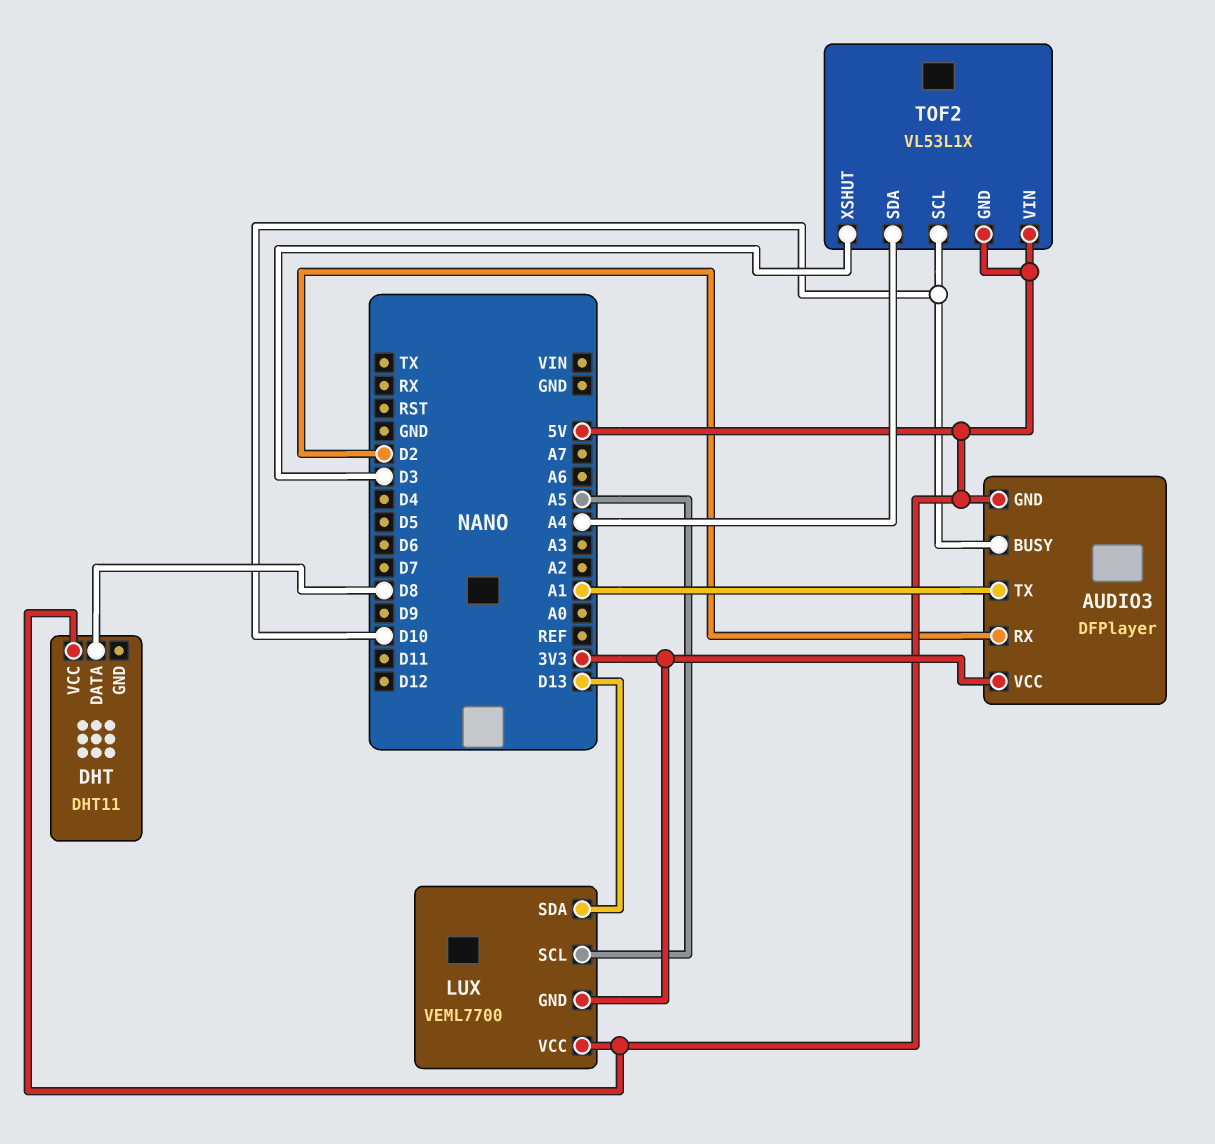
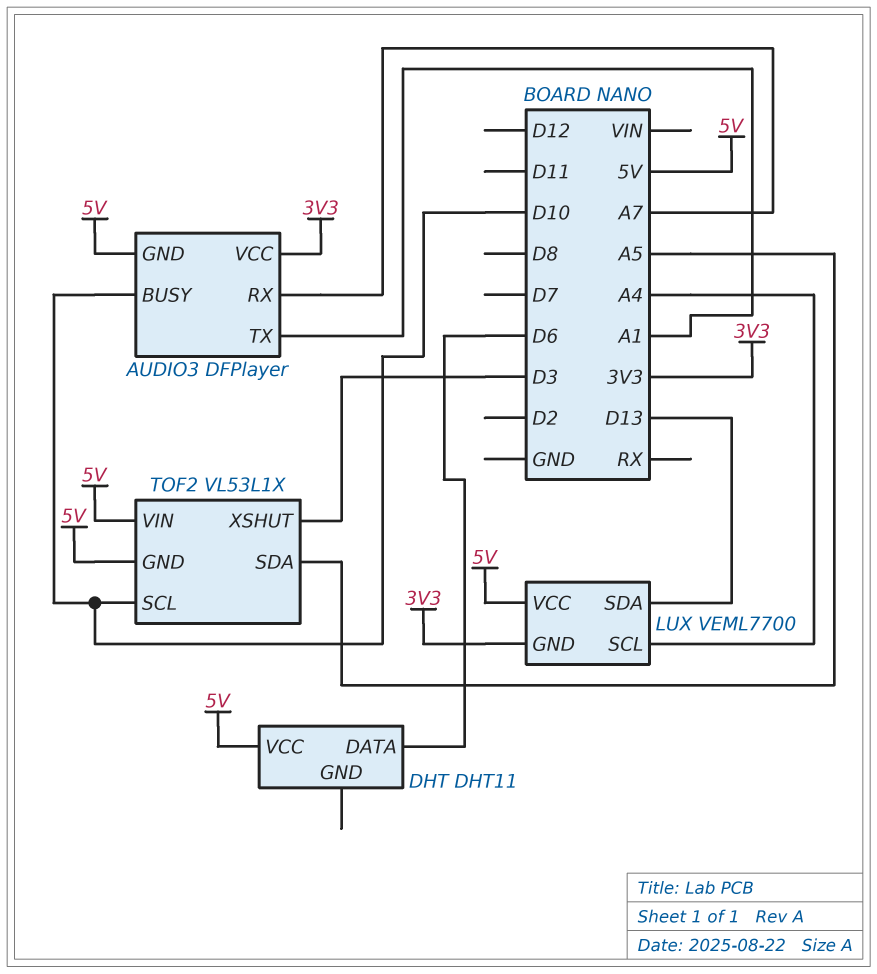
AUDIO3 pin RX: D2 -> A7
DHT pin DATA: D8 -> D6
LUX pin SCL: A5 -> A4
TOF2 pin SDA: A4 -> A5

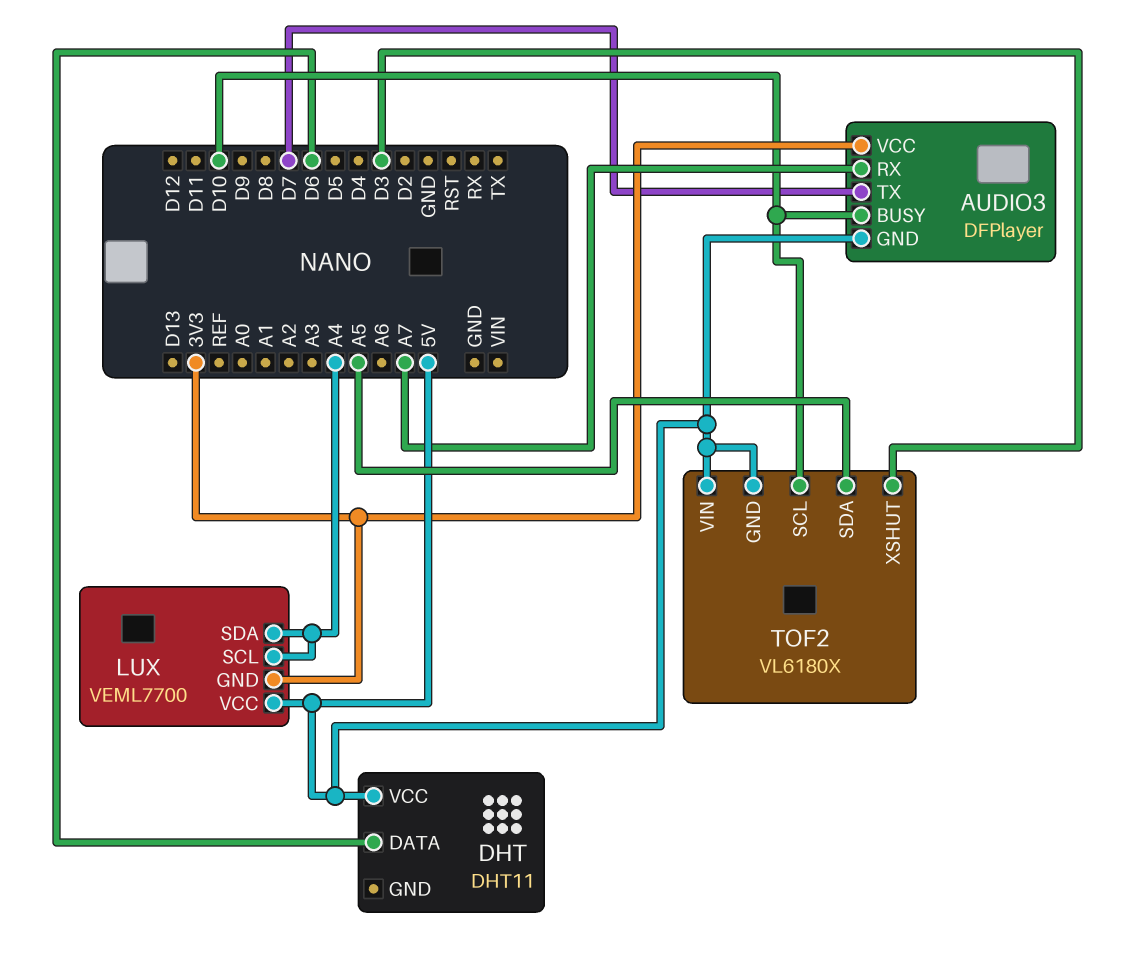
AUDIO3 pin TX: A1 -> D7
LUX pin SDA: D13 -> A4
TOF2: VL53L1X -> VL6180X

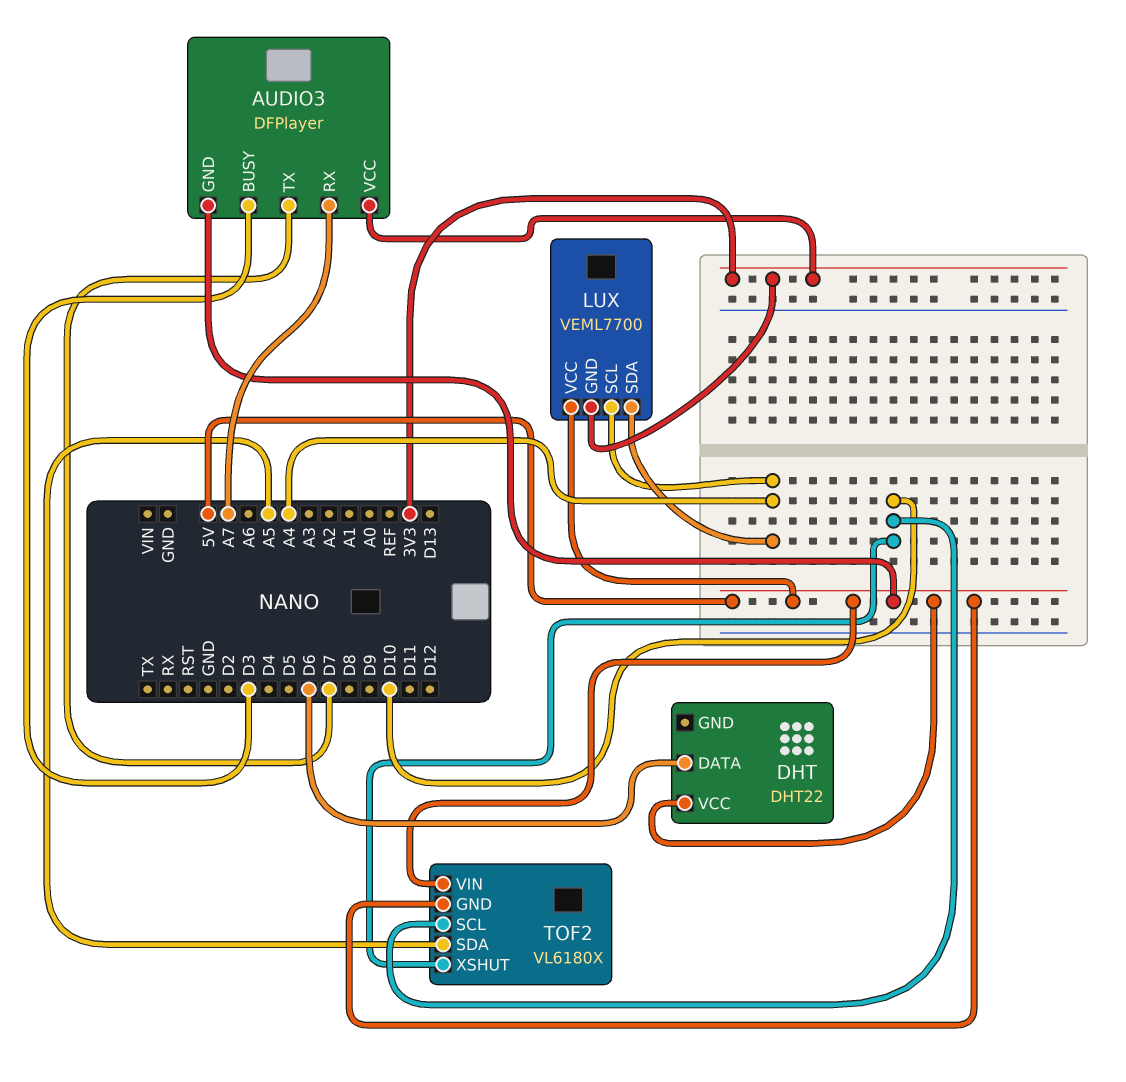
AUDIO3 pin BUSY: D10 -> D3
DHT: DHT11 -> DHT22
TOF2 pin XSHUT: D3 -> D10

